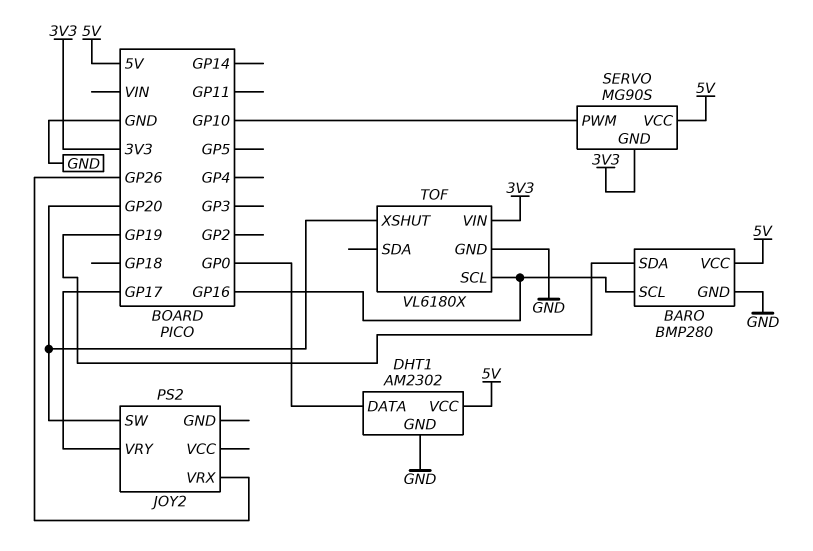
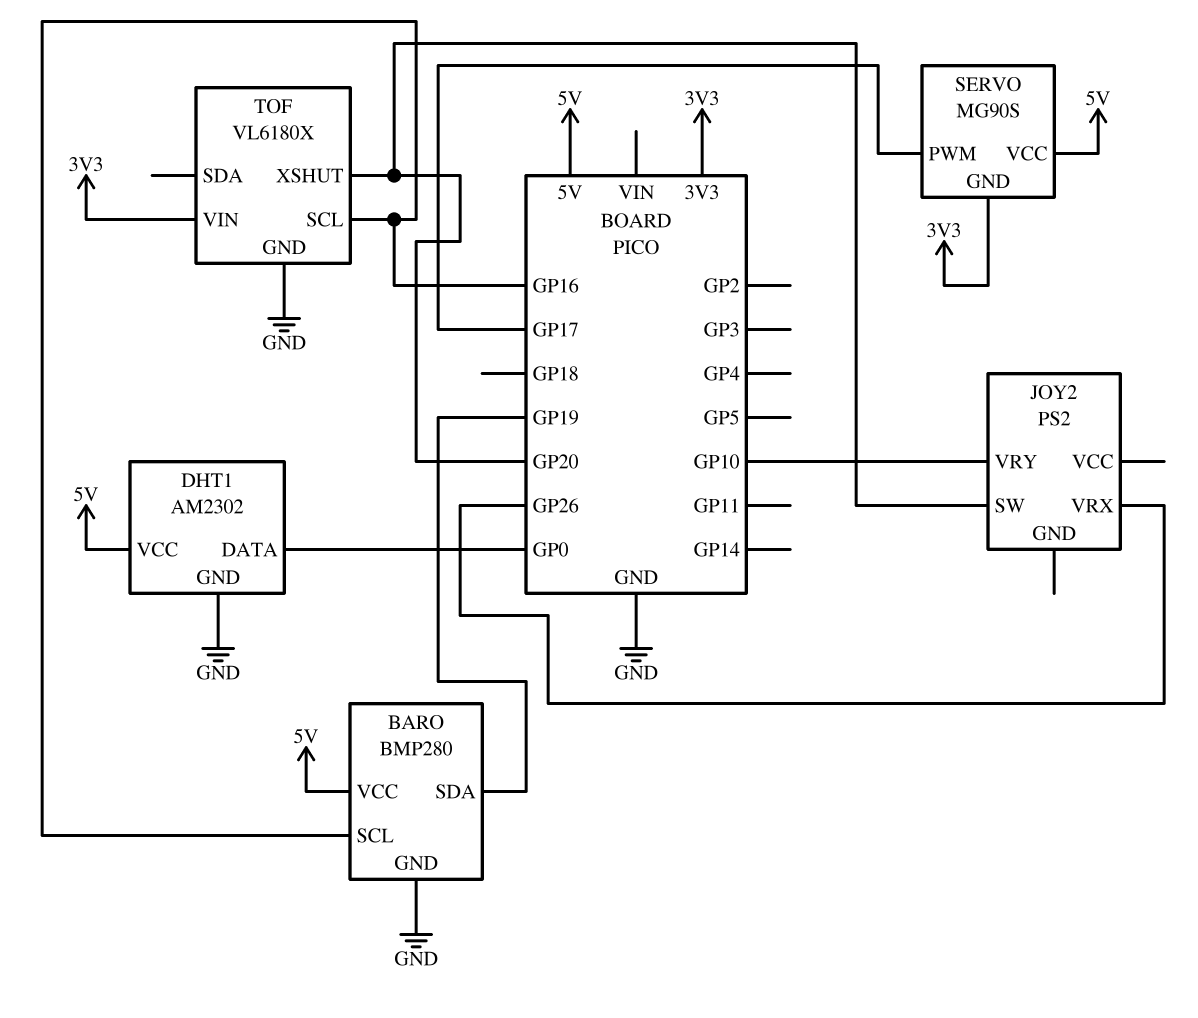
JOY2 pin VRY: GP17 -> GP10
SERVO pin PWM: GP10 -> GP17

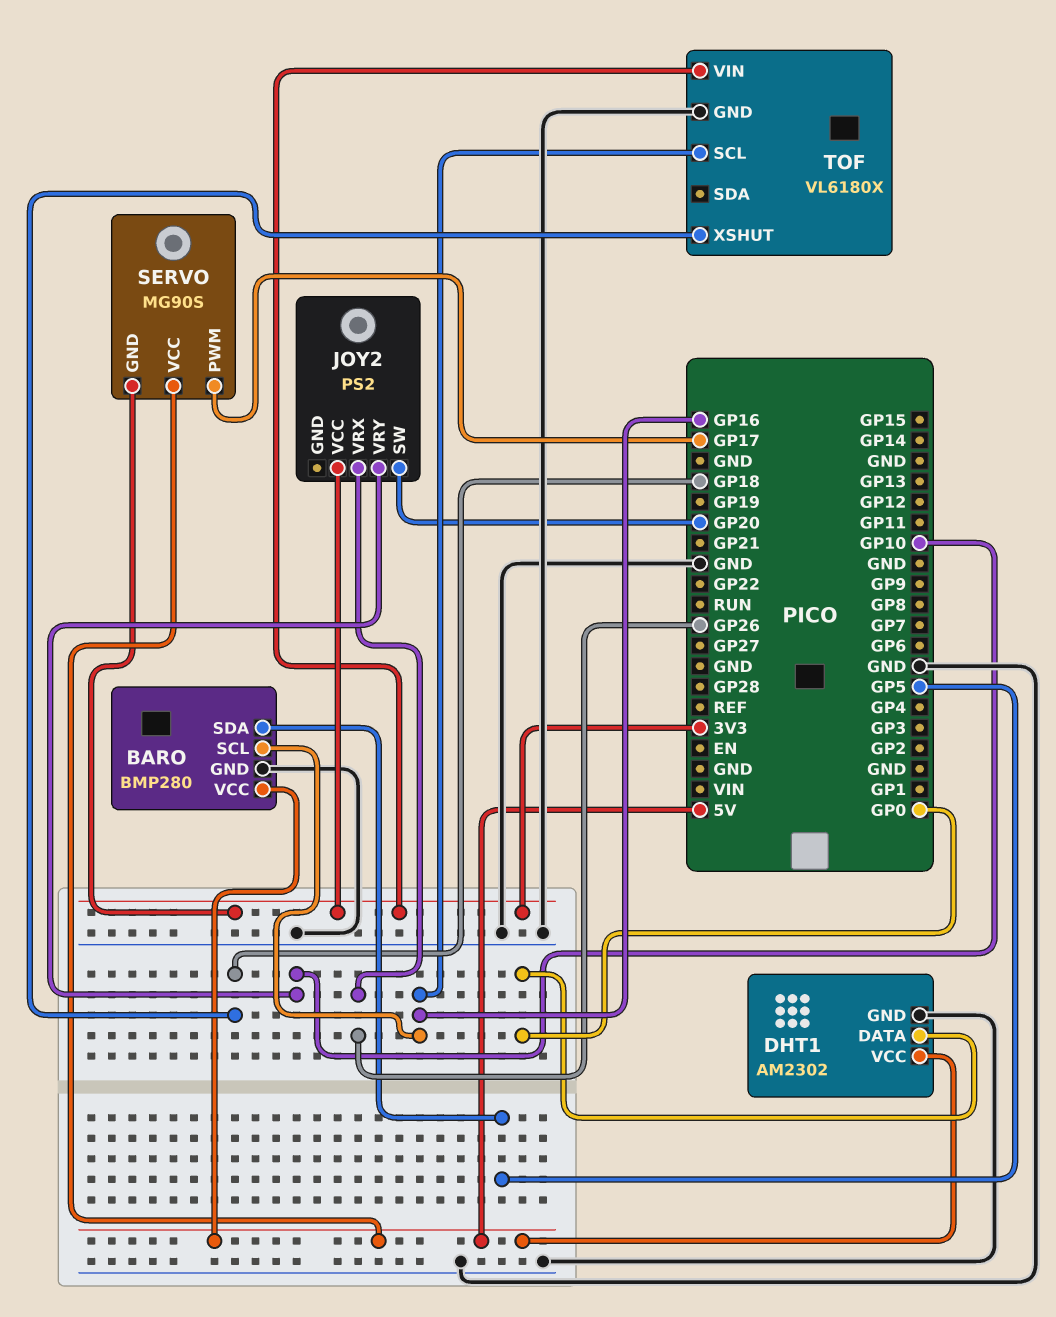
BARO pin SDA: GP19 -> GP5
JOY2 pin VCC: none -> 3V3
TOF pin XSHUT: GP20 -> GP18

